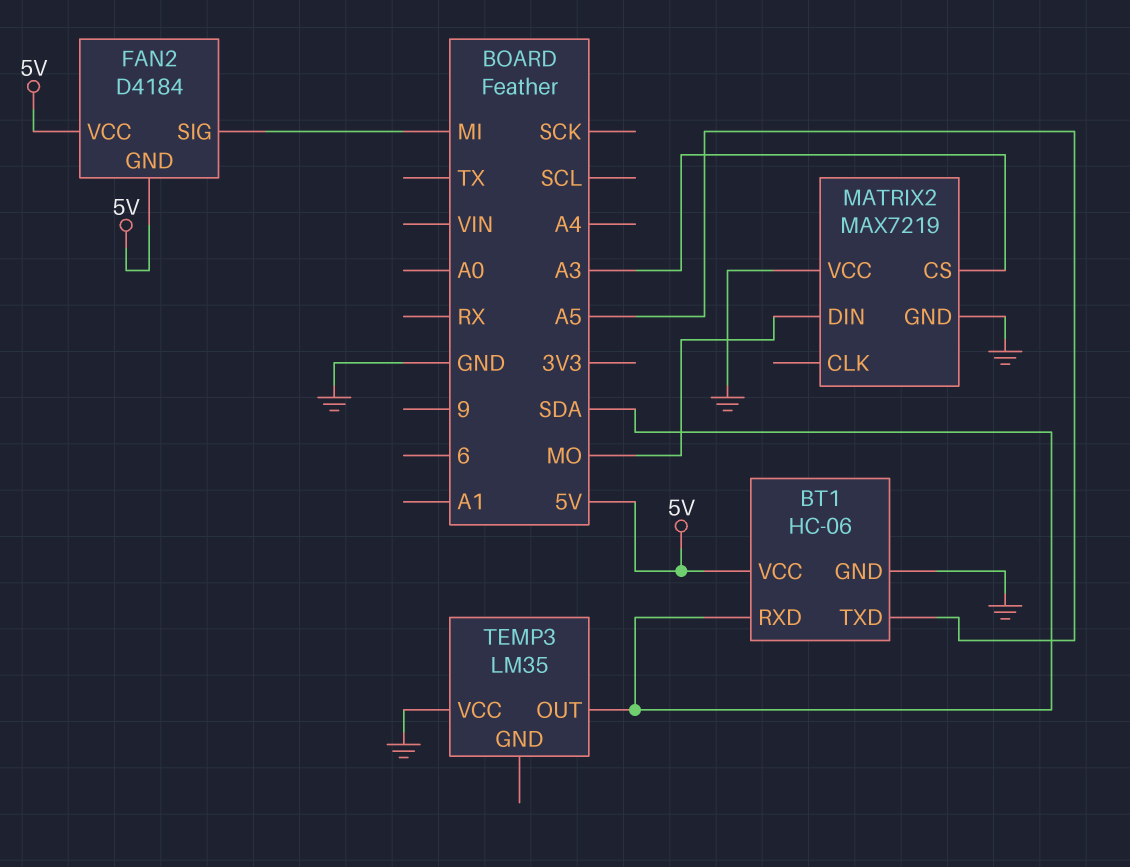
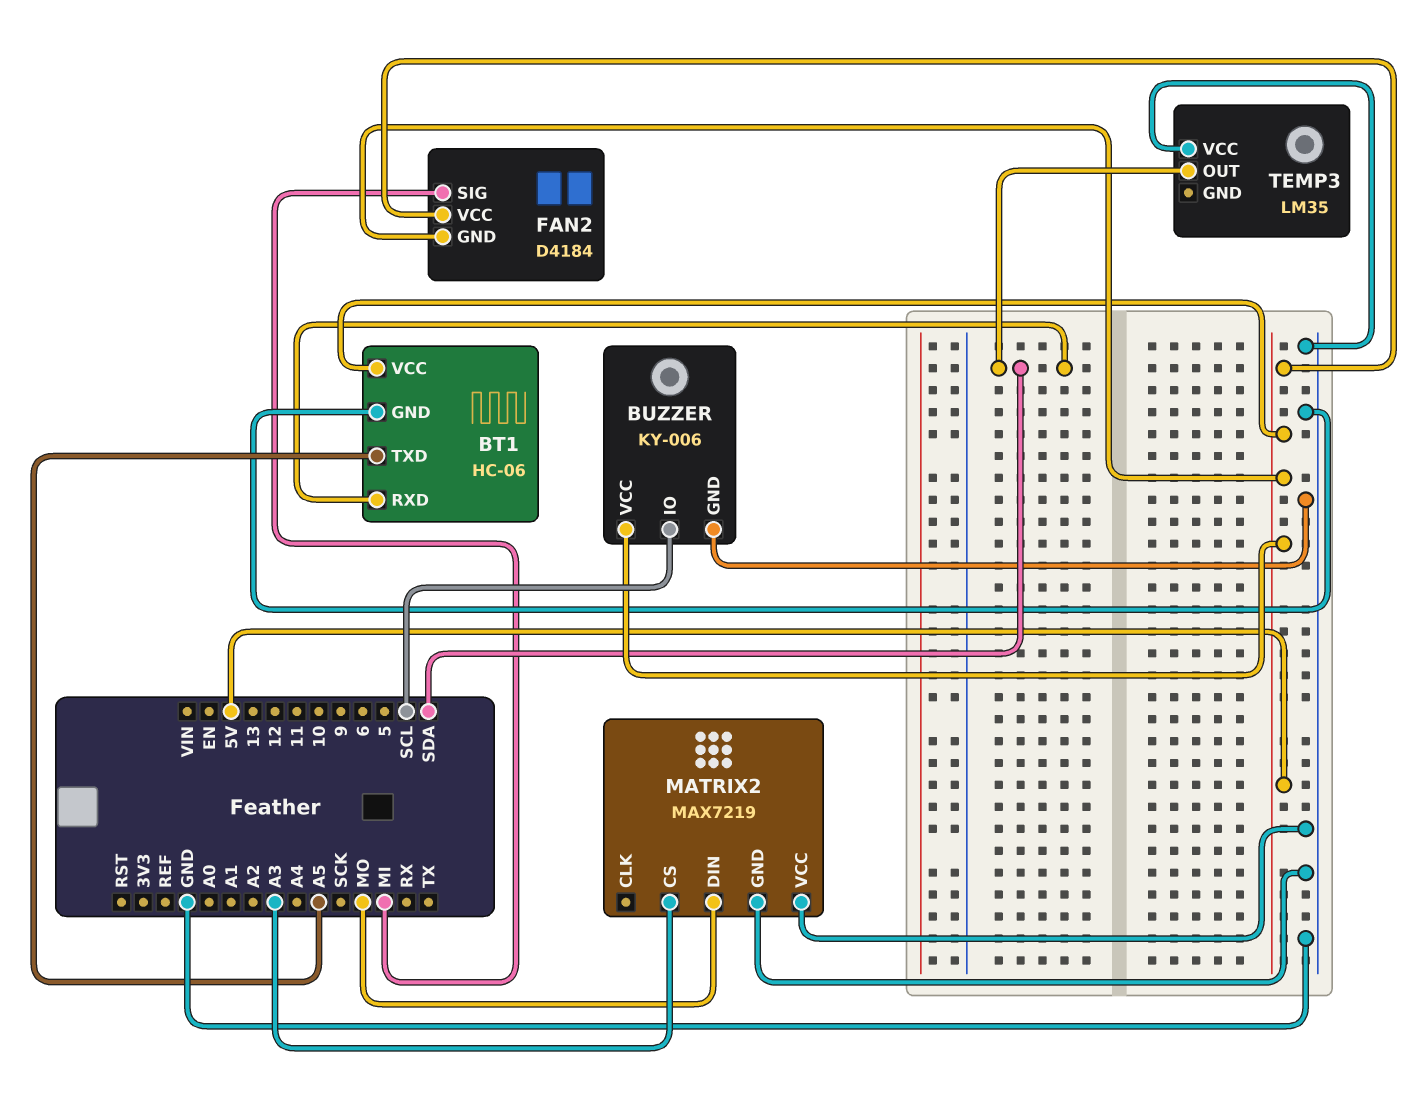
BUZZER: none -> KY-006
BUZZER pin GND: none -> GND
BUZZER pin IO: none -> SCL
BUZZER pin VCC: none -> 5V

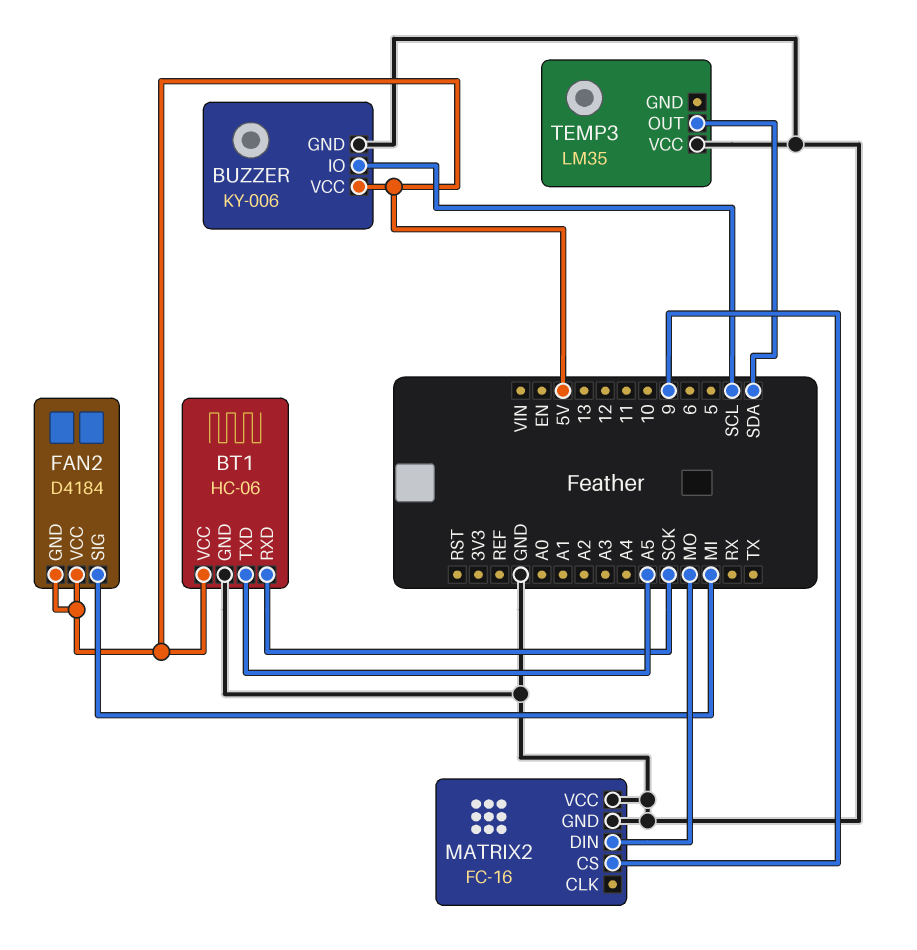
BT1 pin RXD: SDA -> SCK
MATRIX2: MAX7219 -> FC-16
MATRIX2 pin CS: A3 -> 9

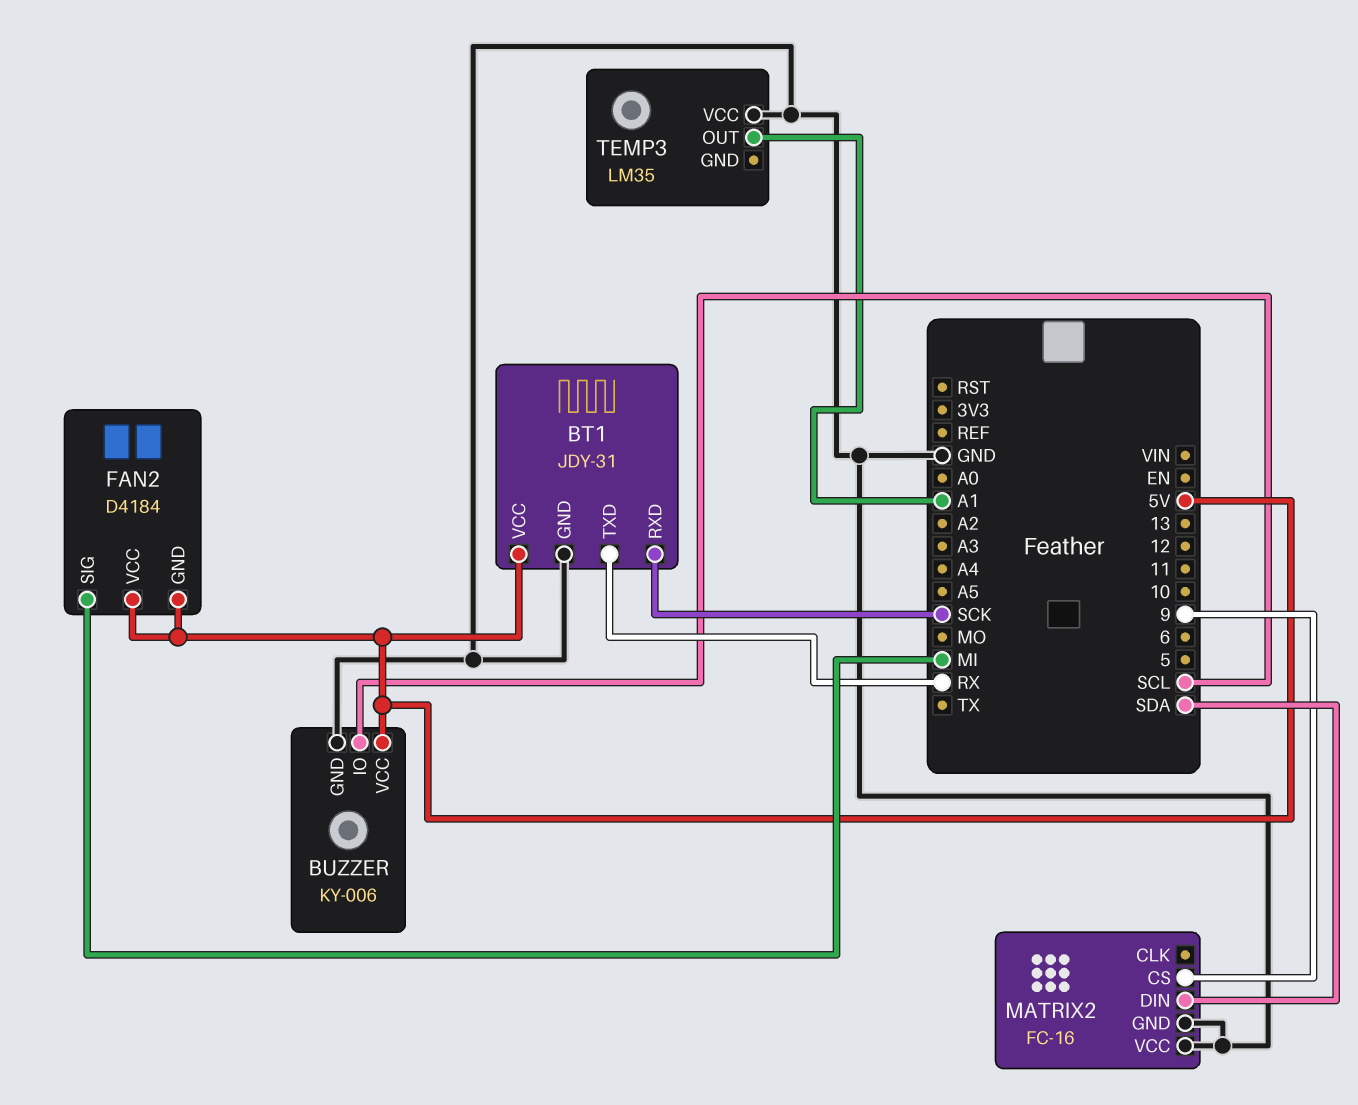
BT1: HC-06 -> JDY-31
BT1 pin TXD: A5 -> RX
MATRIX2 pin DIN: MO -> SDA
TEMP3 pin OUT: SDA -> A1

